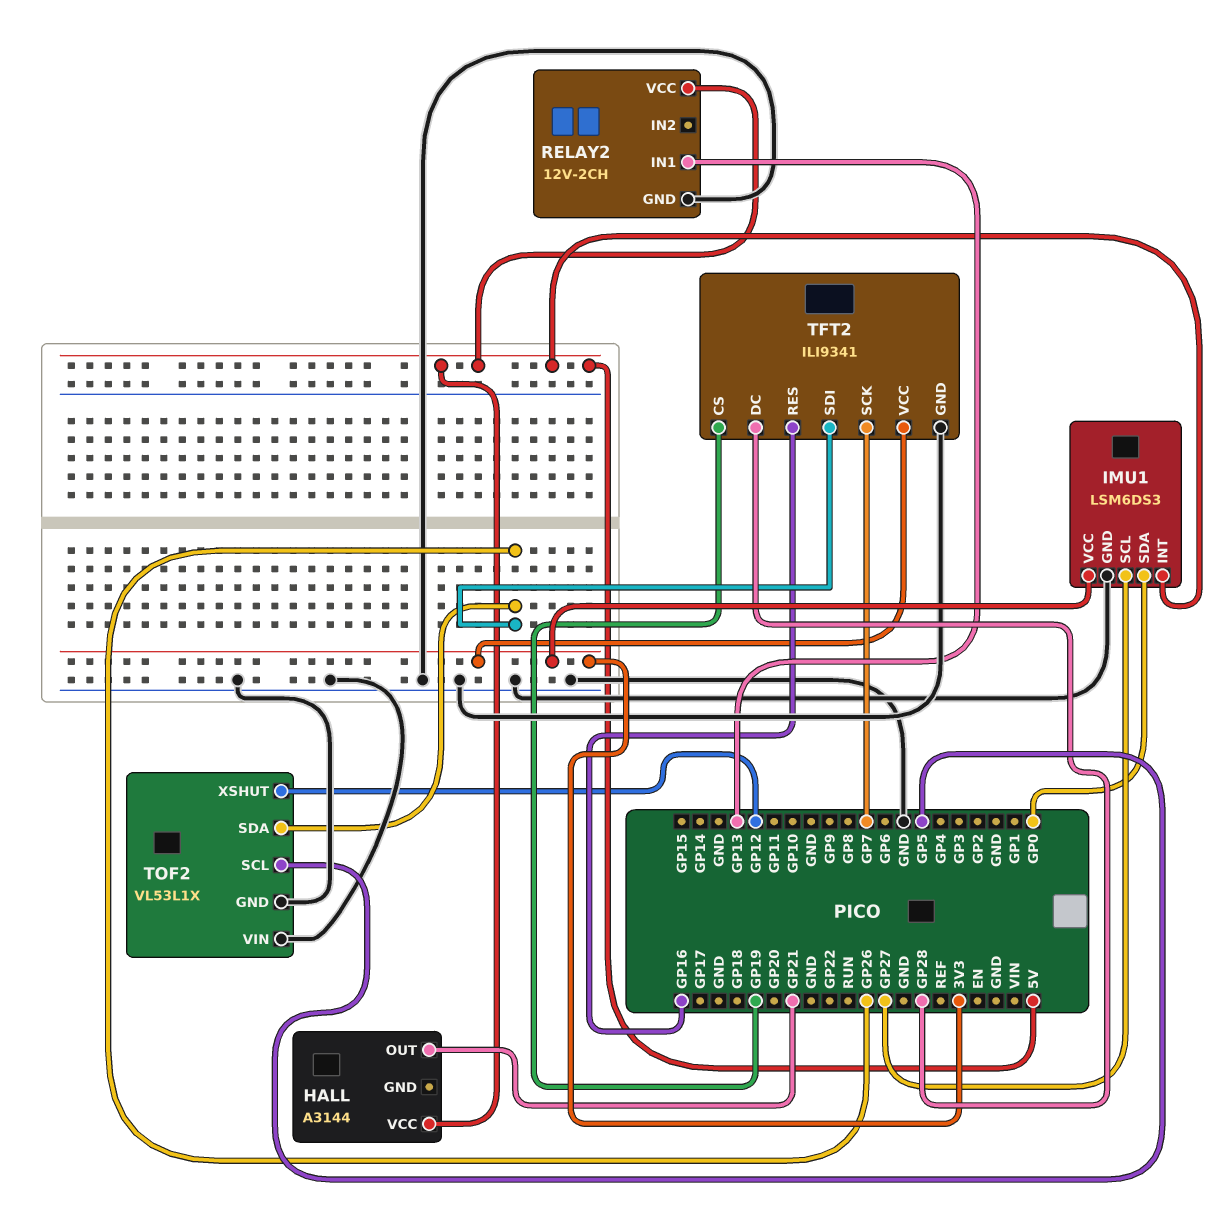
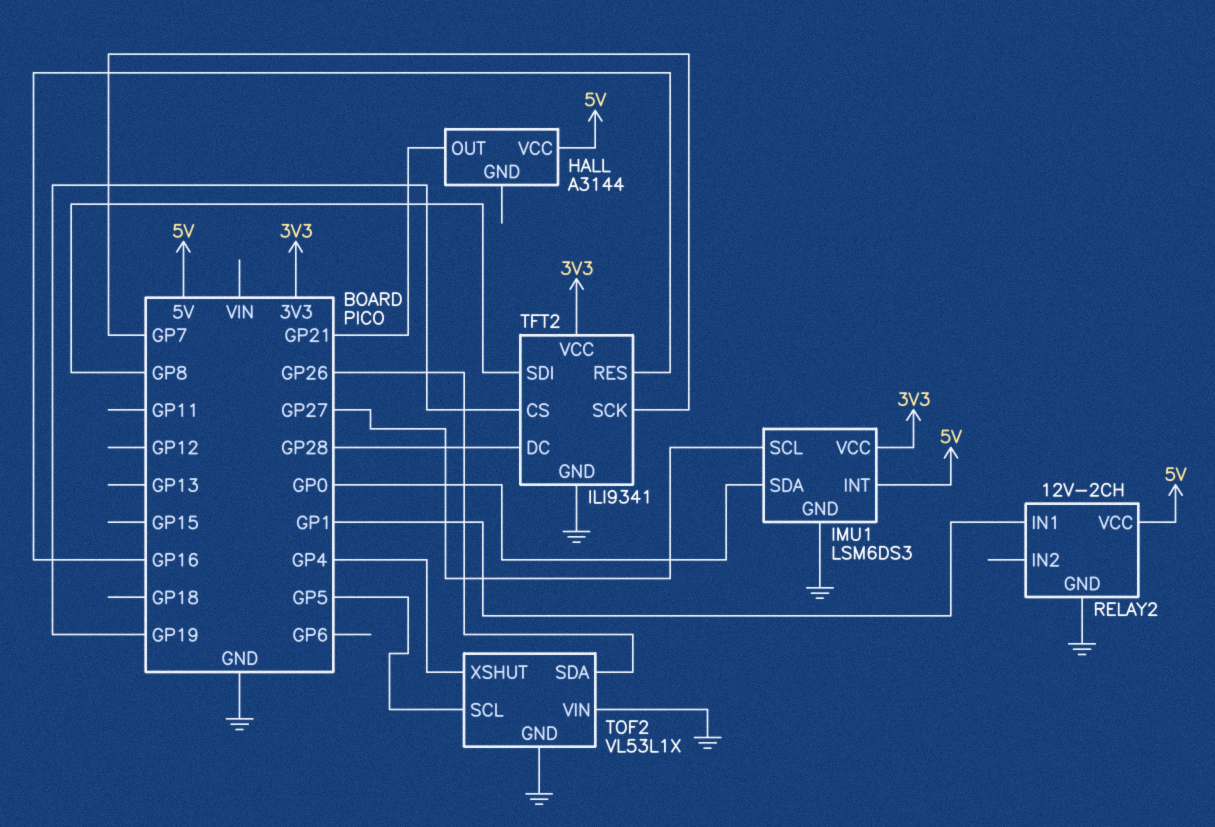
RELAY2 pin IN1: GP13 -> GP1
TFT2 pin SDI: GP26 -> GP8
TOF2 pin XSHUT: GP12 -> GP4

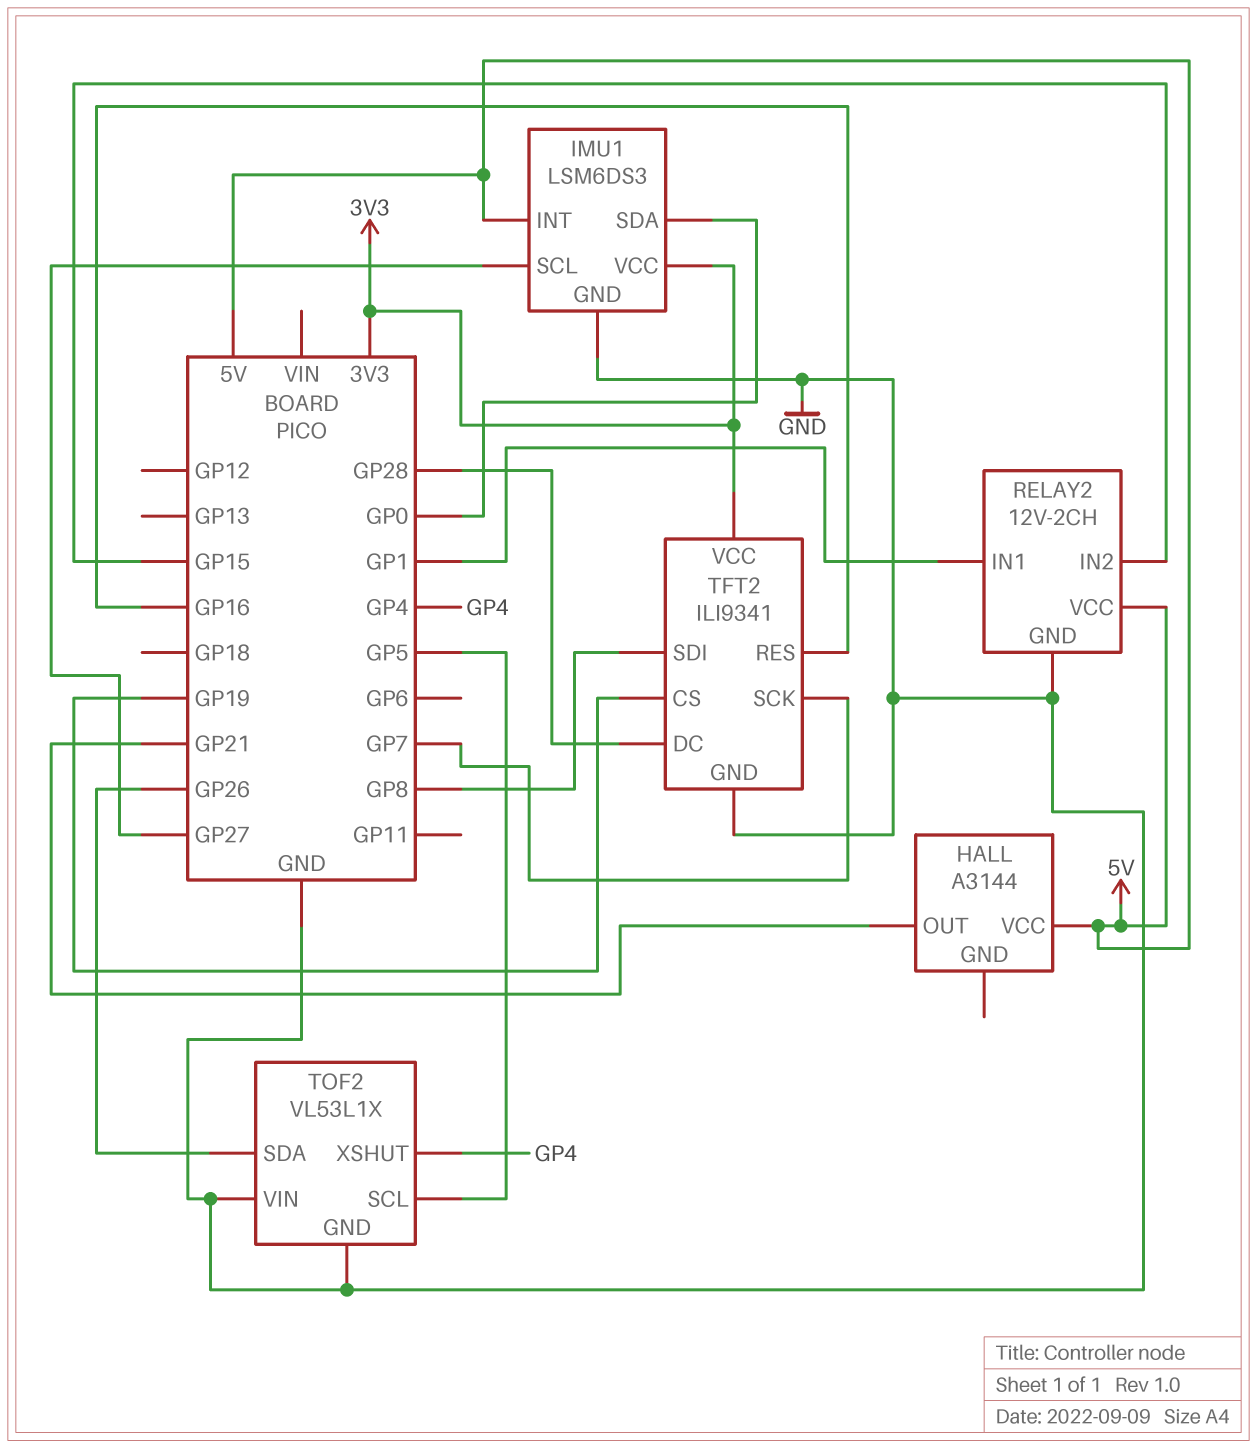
RELAY2 pin IN2: none -> GP15

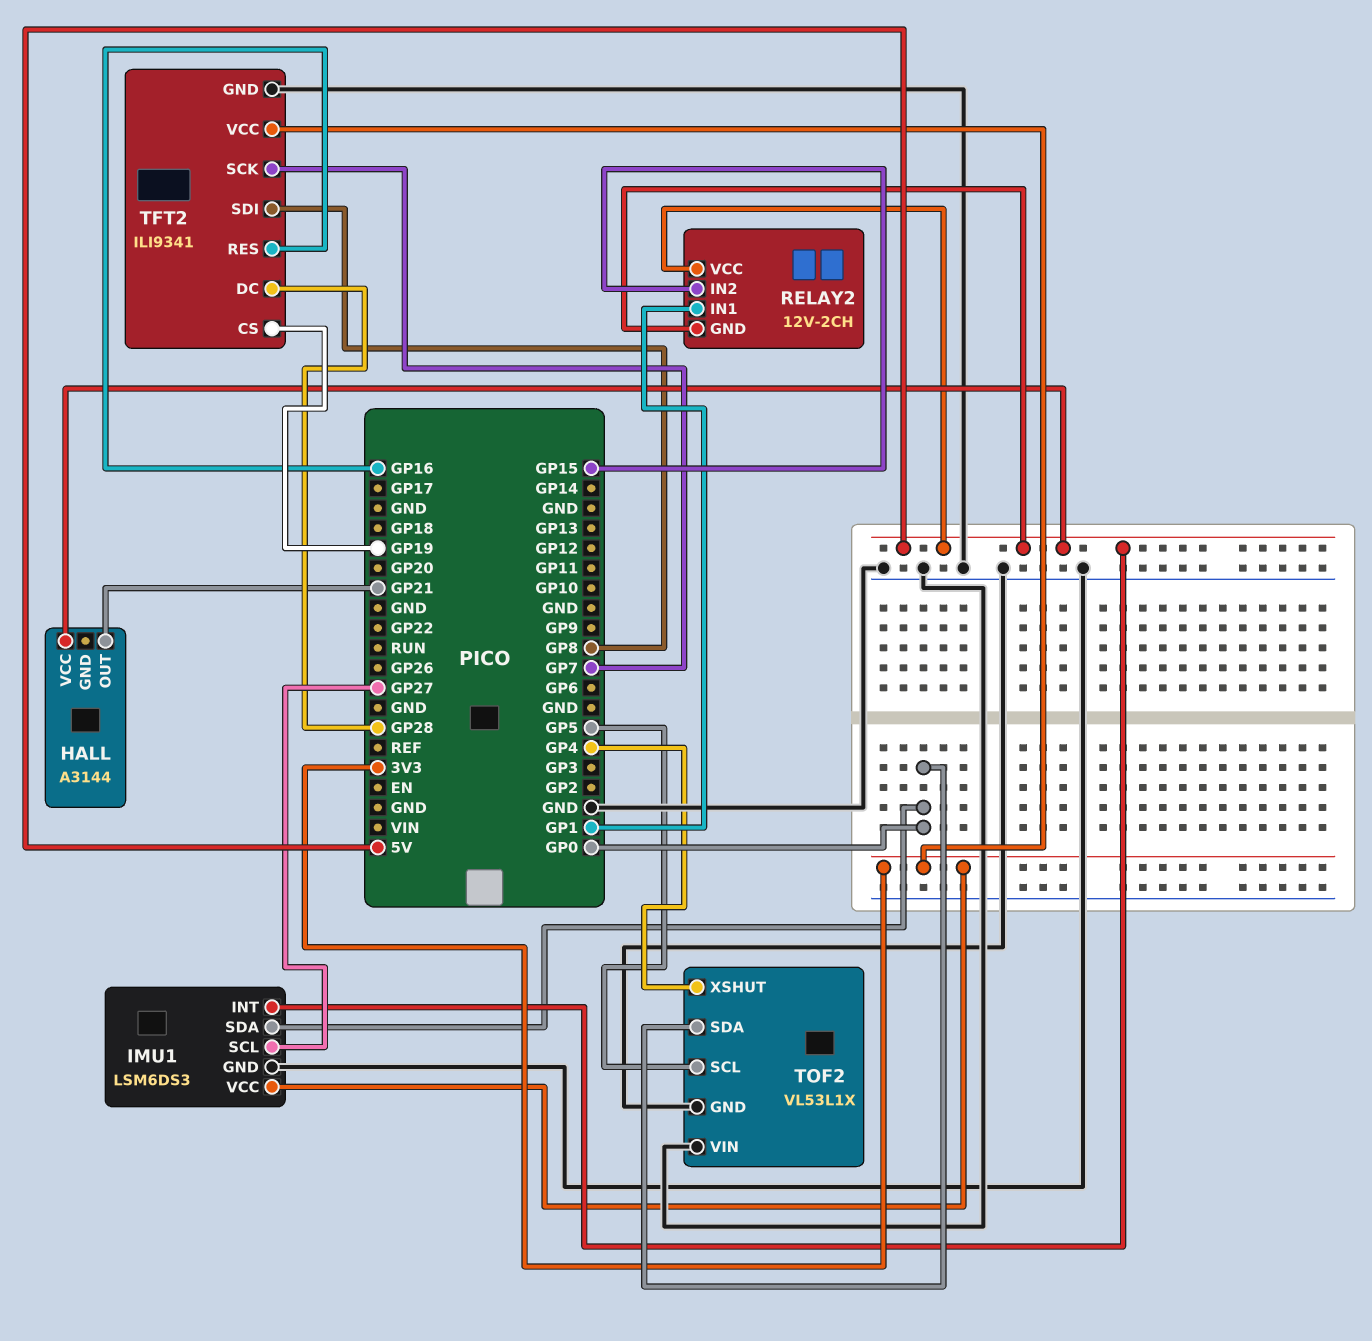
RELAY2 pin GND: GND -> 5V
TOF2 pin SDA: GP26 -> GP0

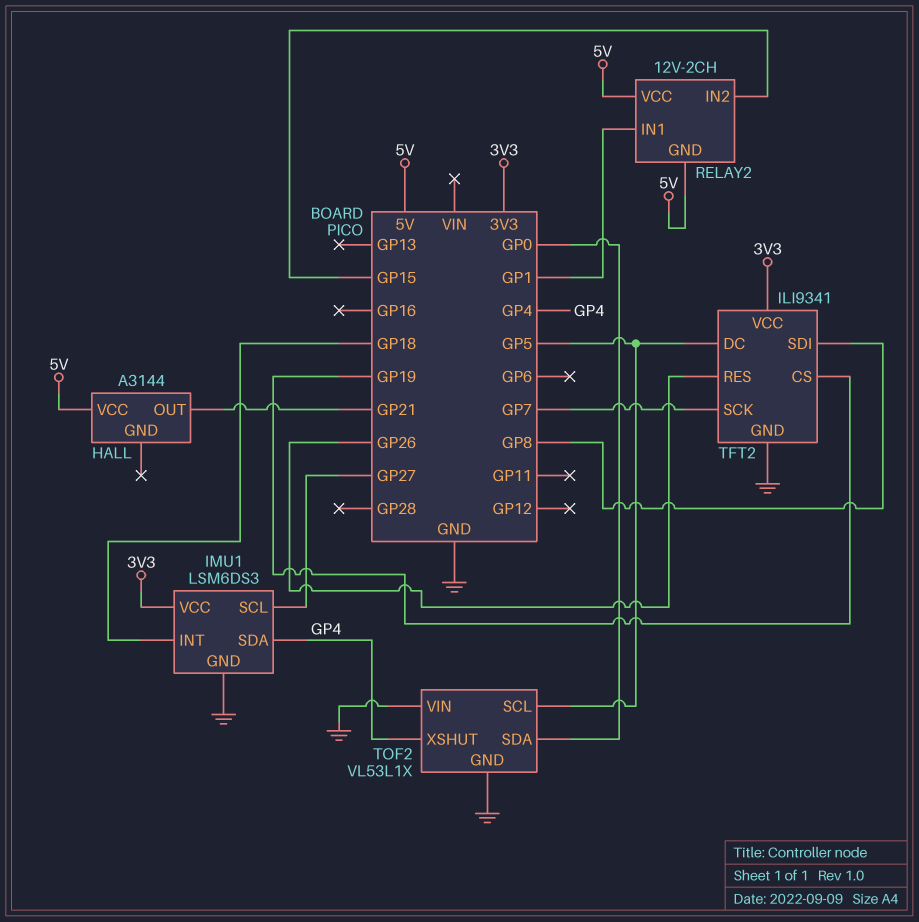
IMU1 pin INT: 5V -> GP18
IMU1 pin SDA: GP0 -> GP4
TFT2 pin DC: GP28 -> GP5
TFT2 pin RES: GP16 -> GP26

